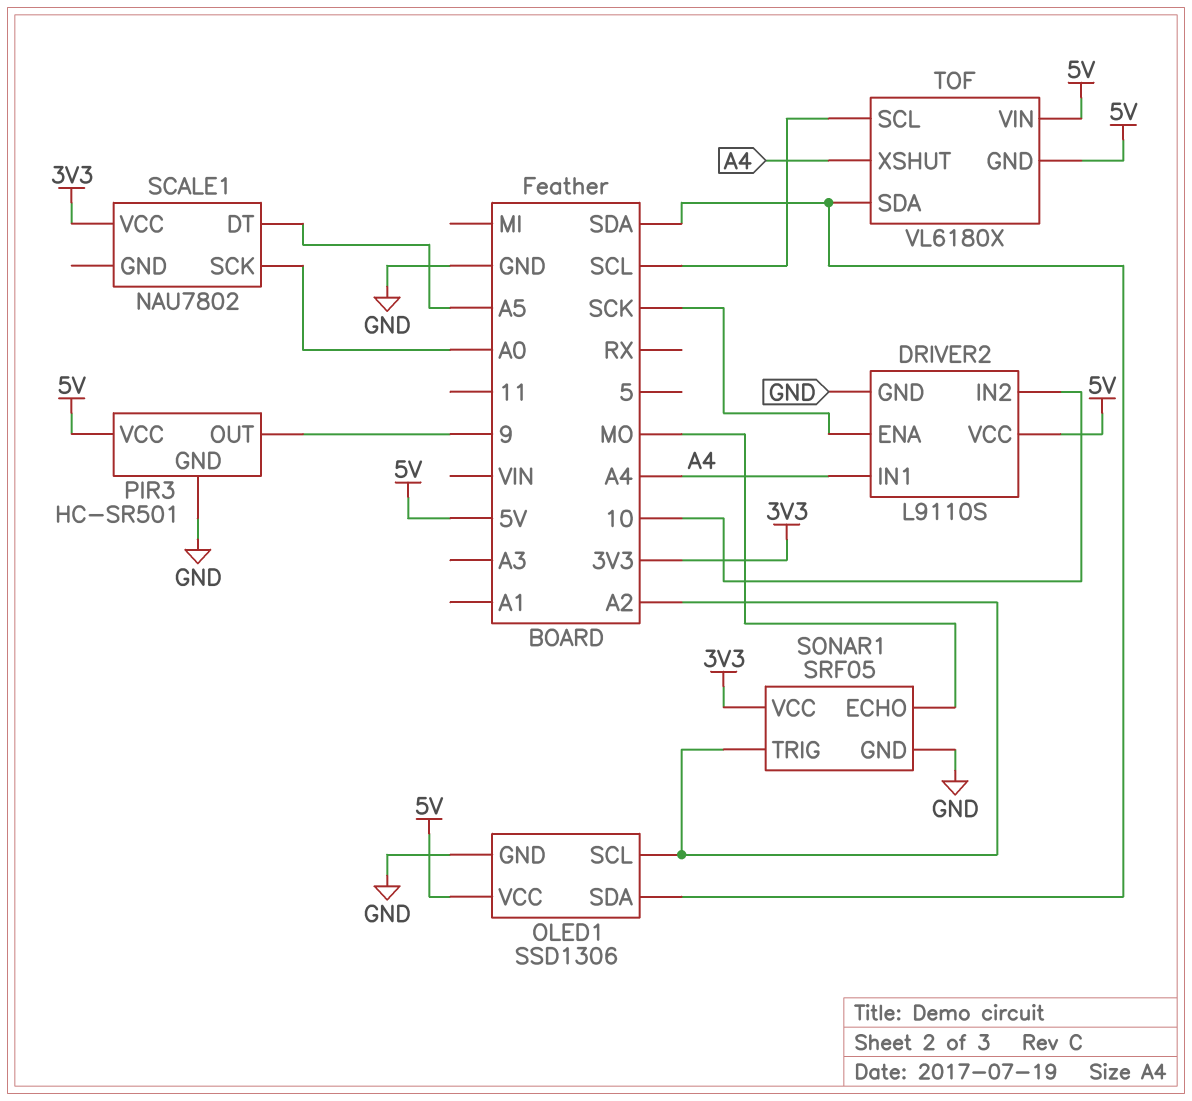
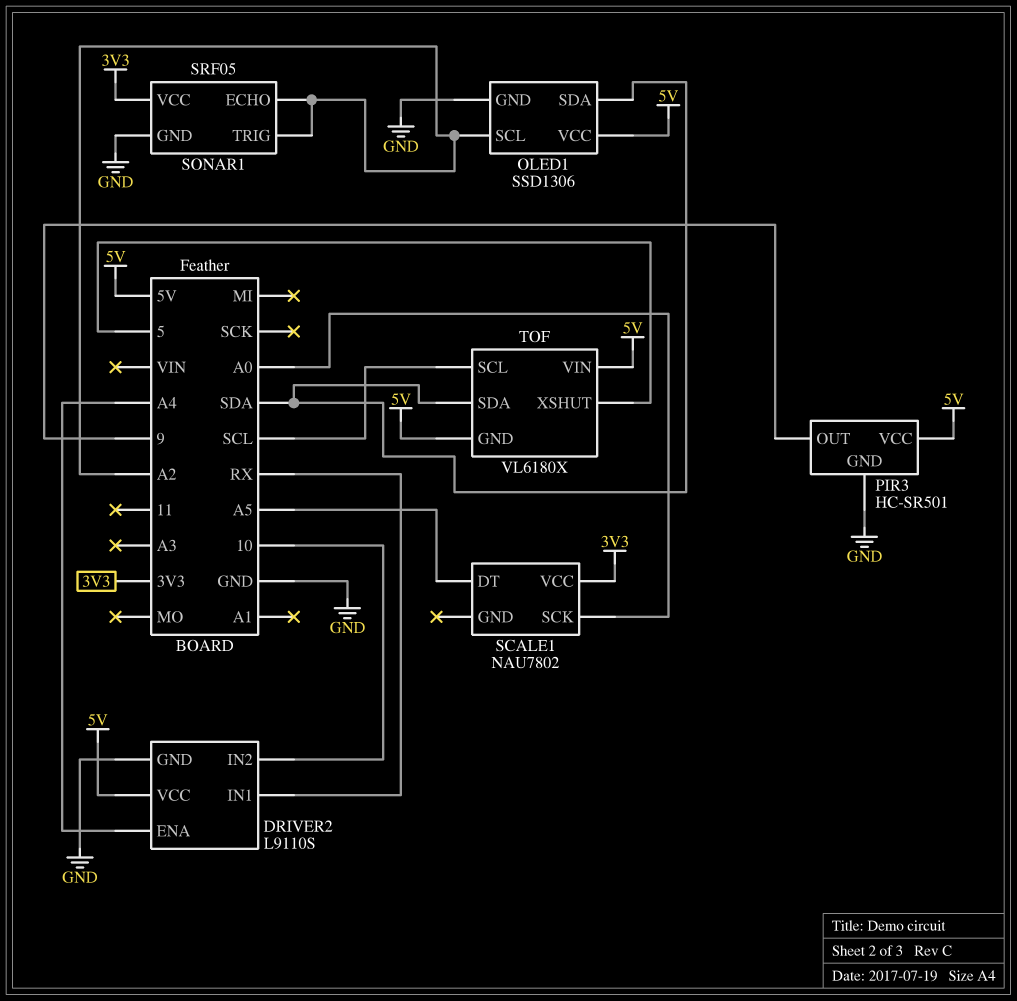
DRIVER2 pin ENA: SCK -> A4
DRIVER2 pin IN1: A4 -> RX
SONAR1 pin ECHO: MO -> A2
TOF pin XSHUT: A4 -> 5

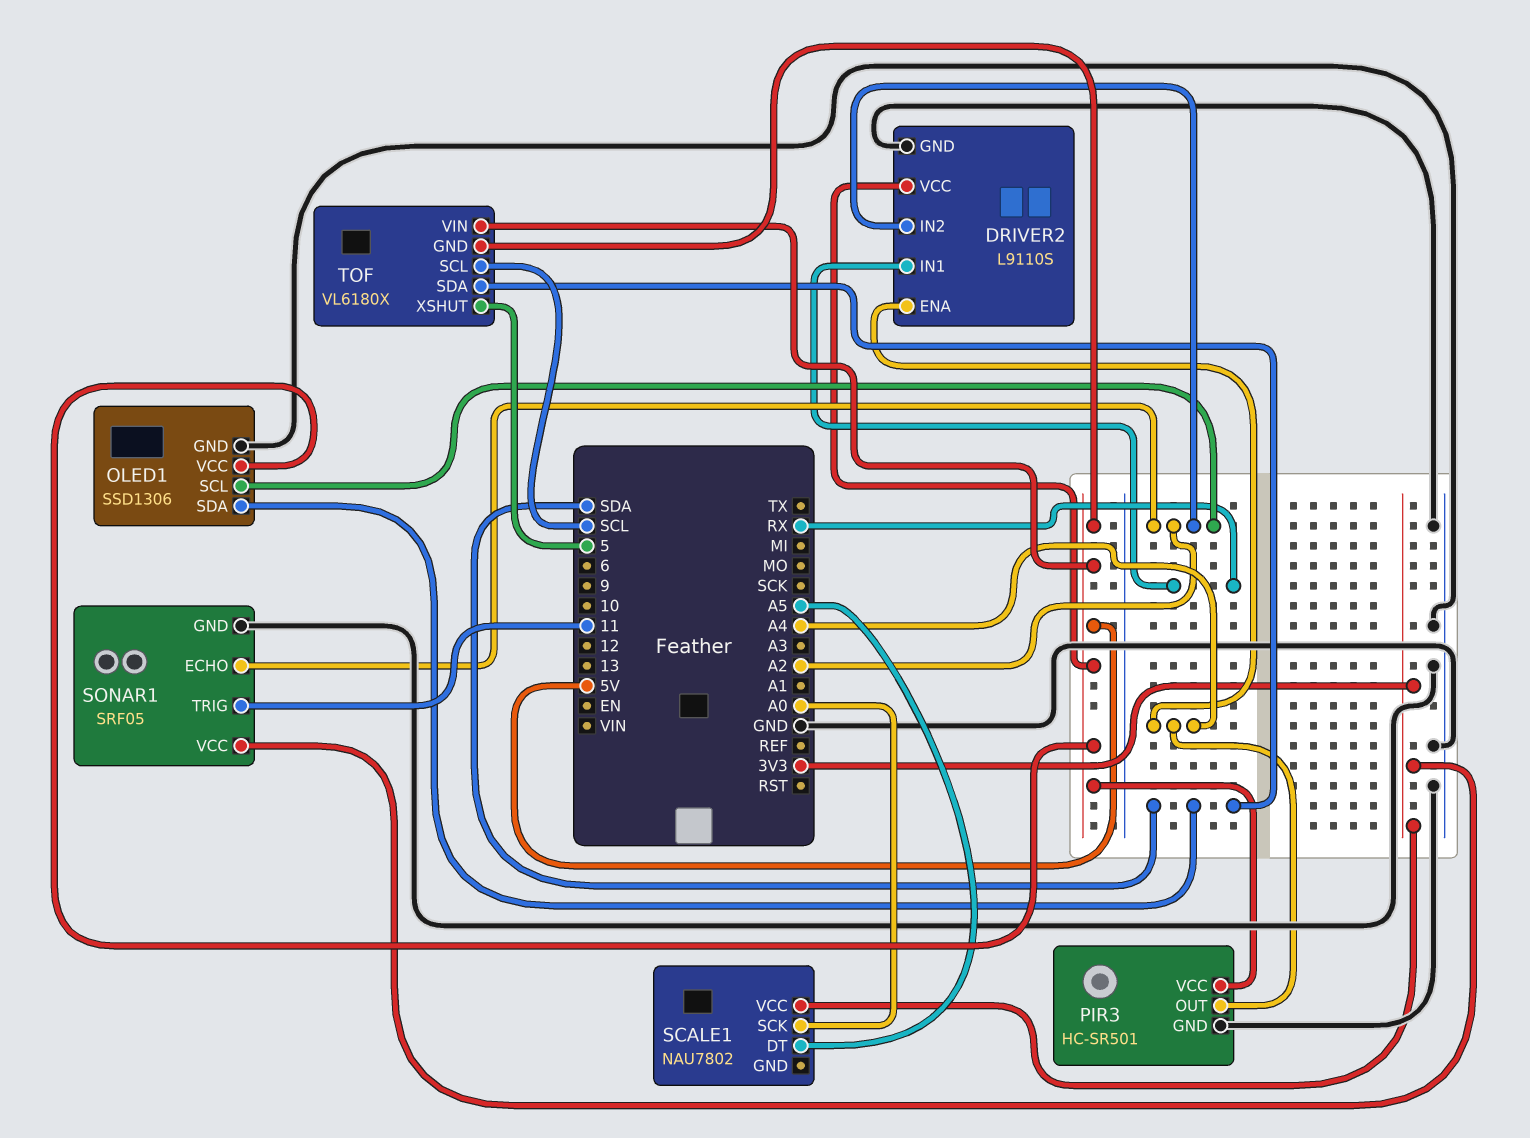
DRIVER2 pin IN2: 10 -> A2
PIR3 pin OUT: 9 -> A4
SONAR1 pin TRIG: A2 -> 11

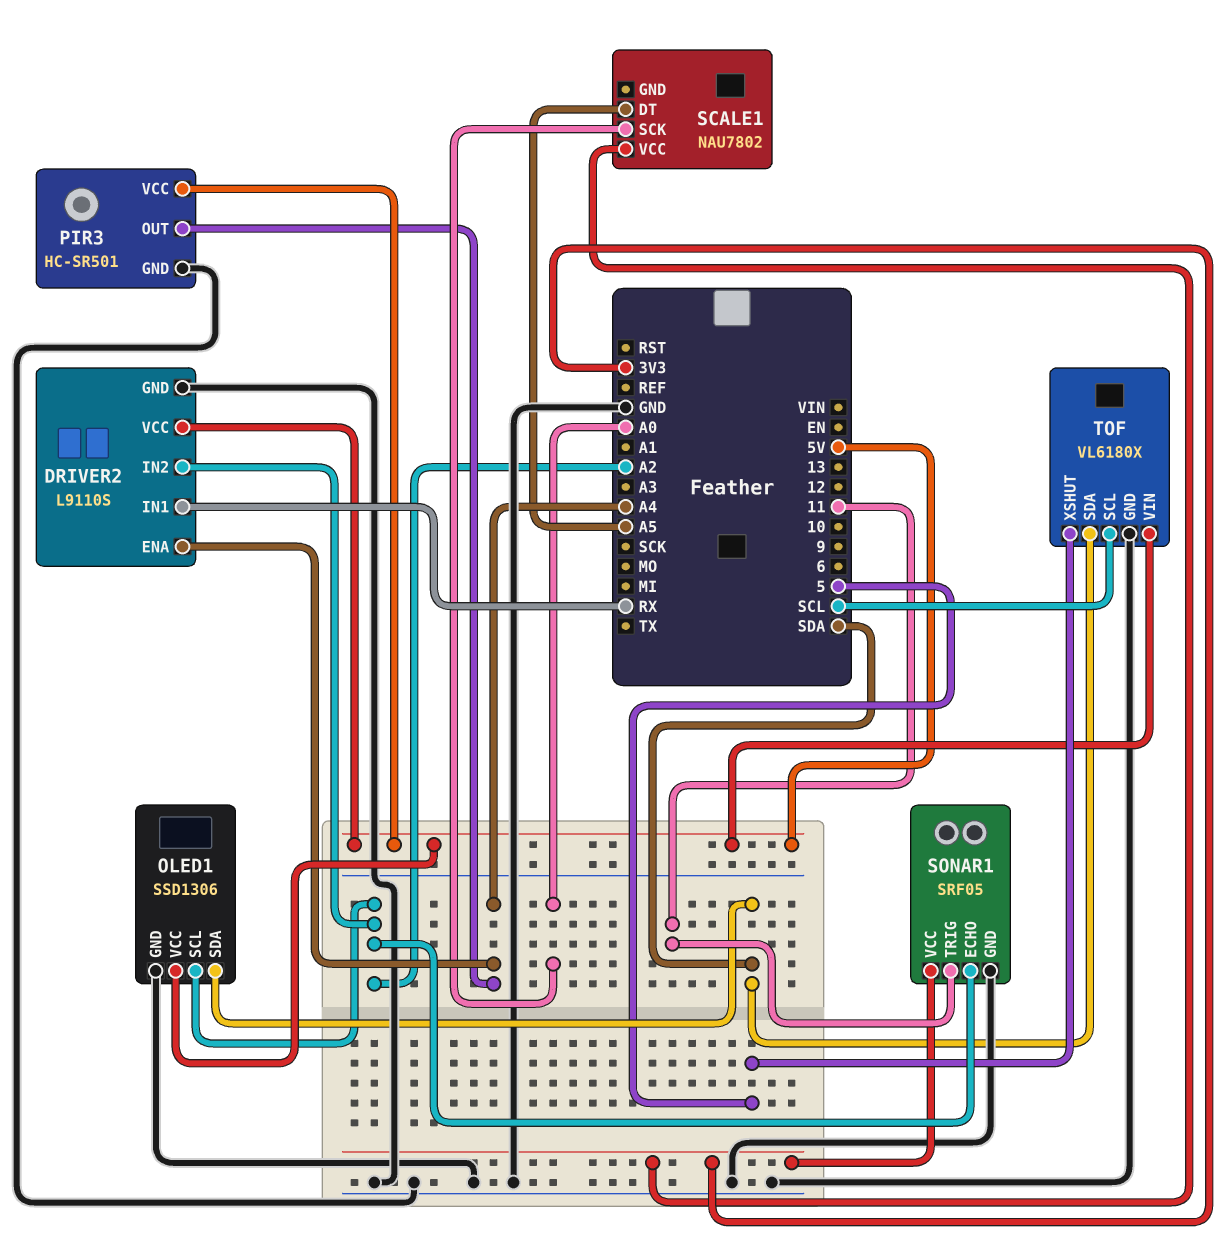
TOF pin GND: 5V -> GND

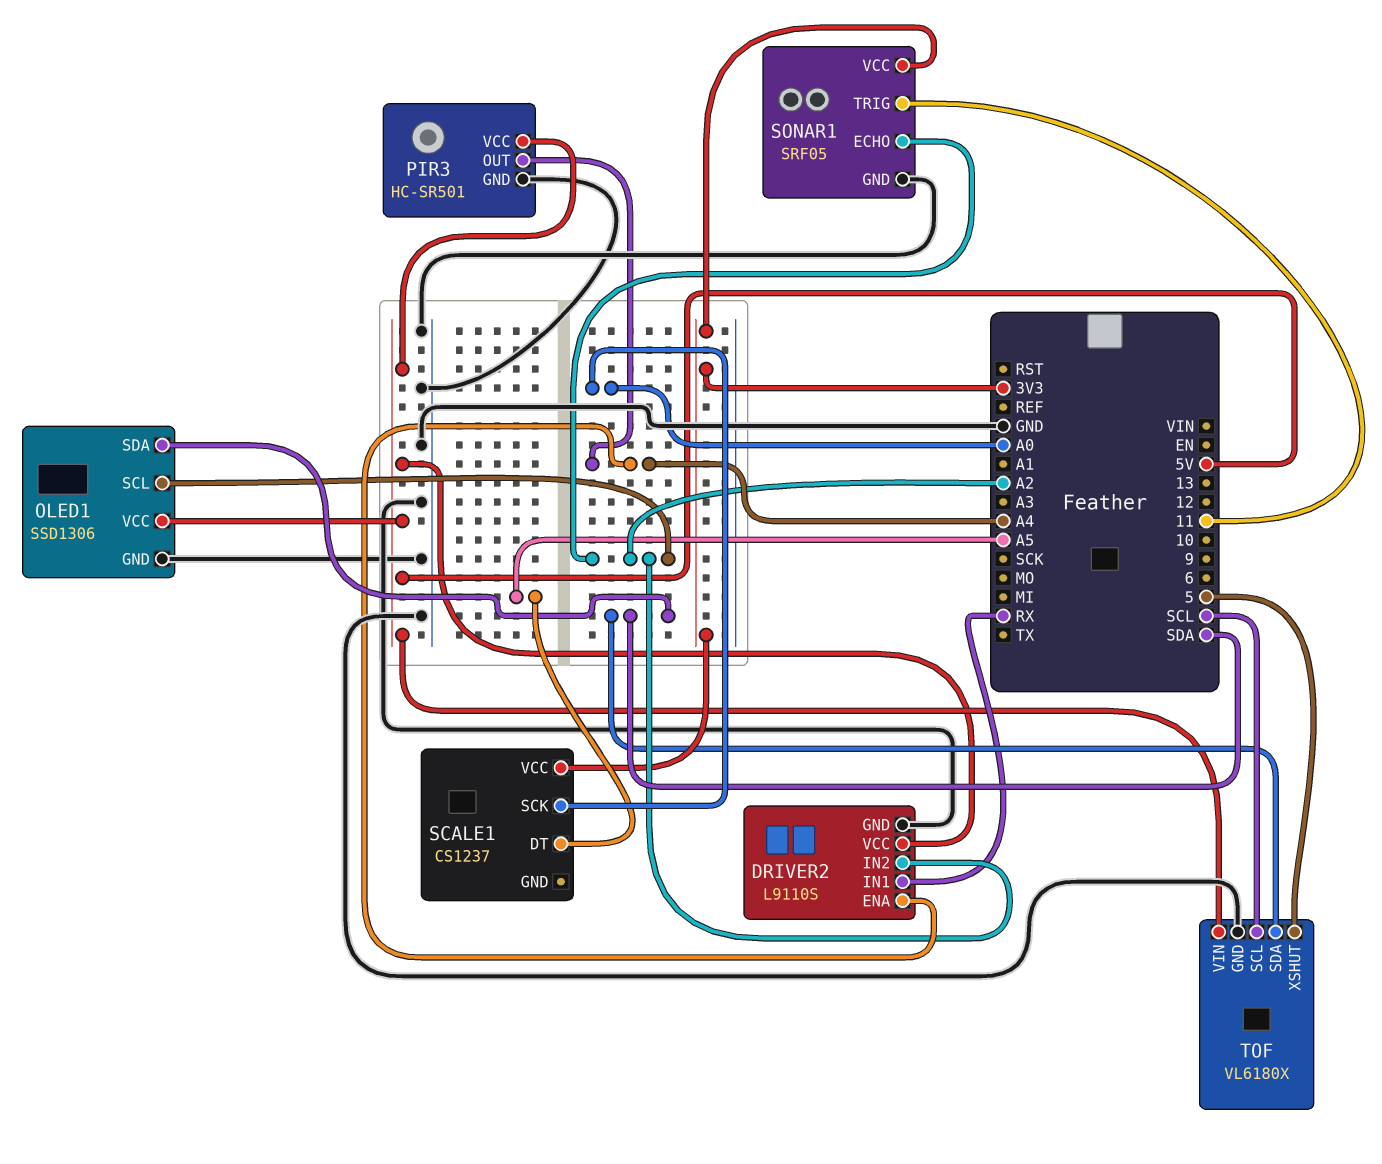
SCALE1: NAU7802 -> CS1237

